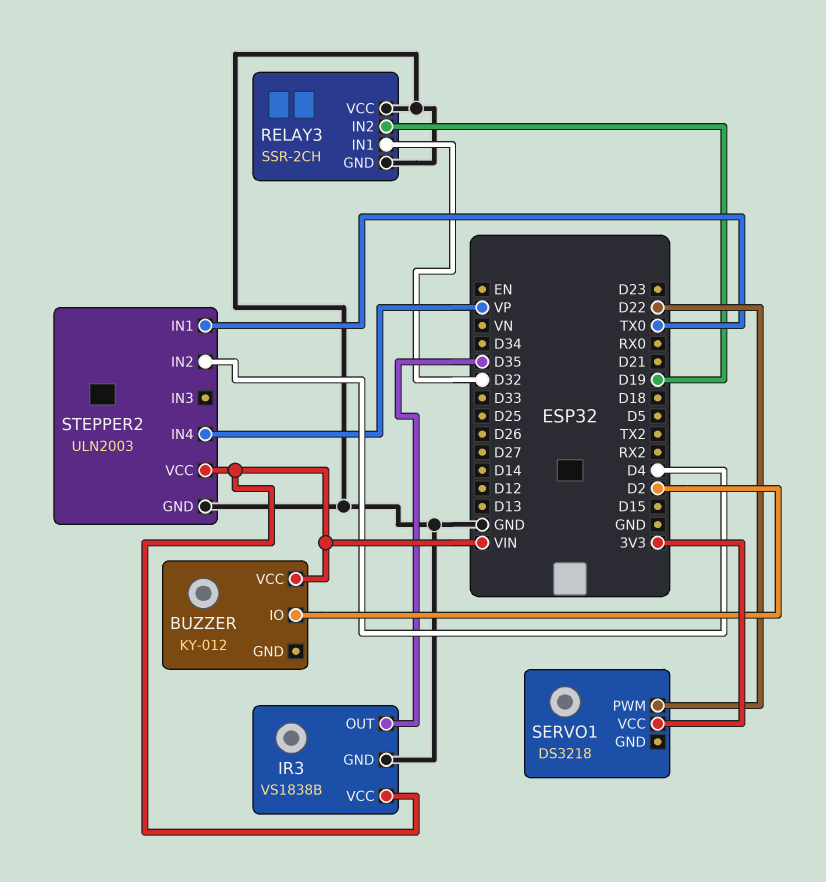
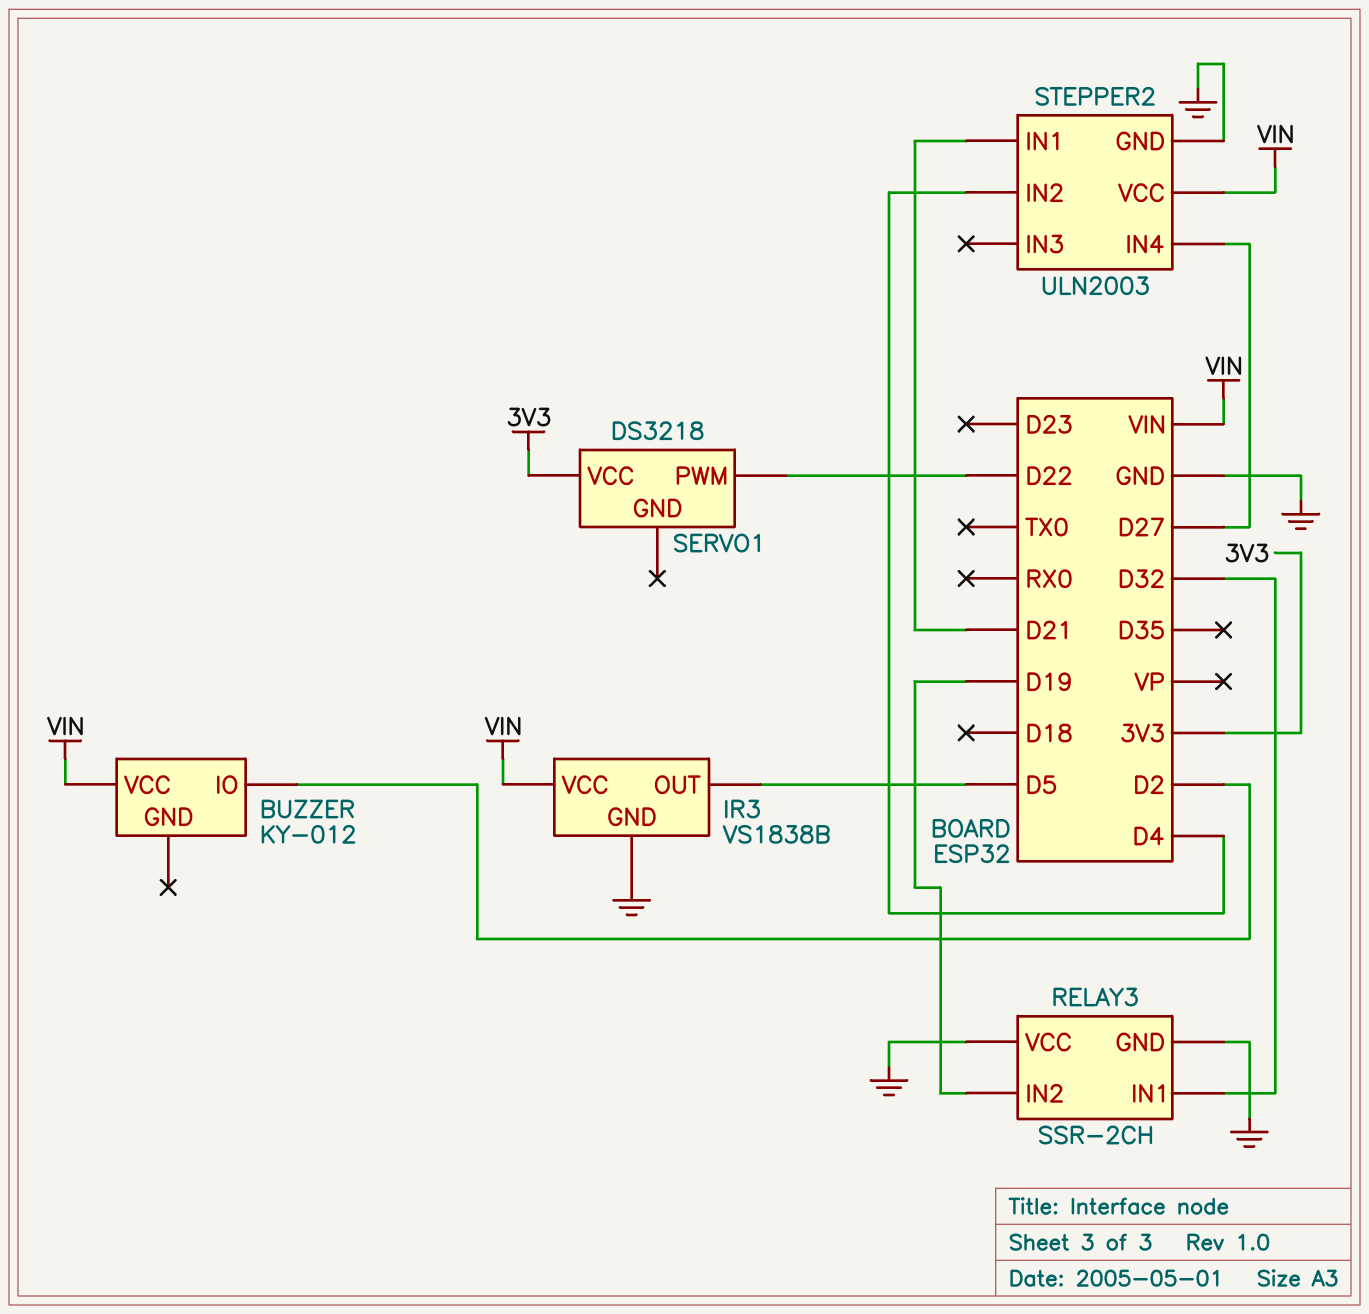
IR3 pin OUT: D35 -> D5
STEPPER2 pin IN1: TX0 -> D21
STEPPER2 pin IN4: VP -> D27

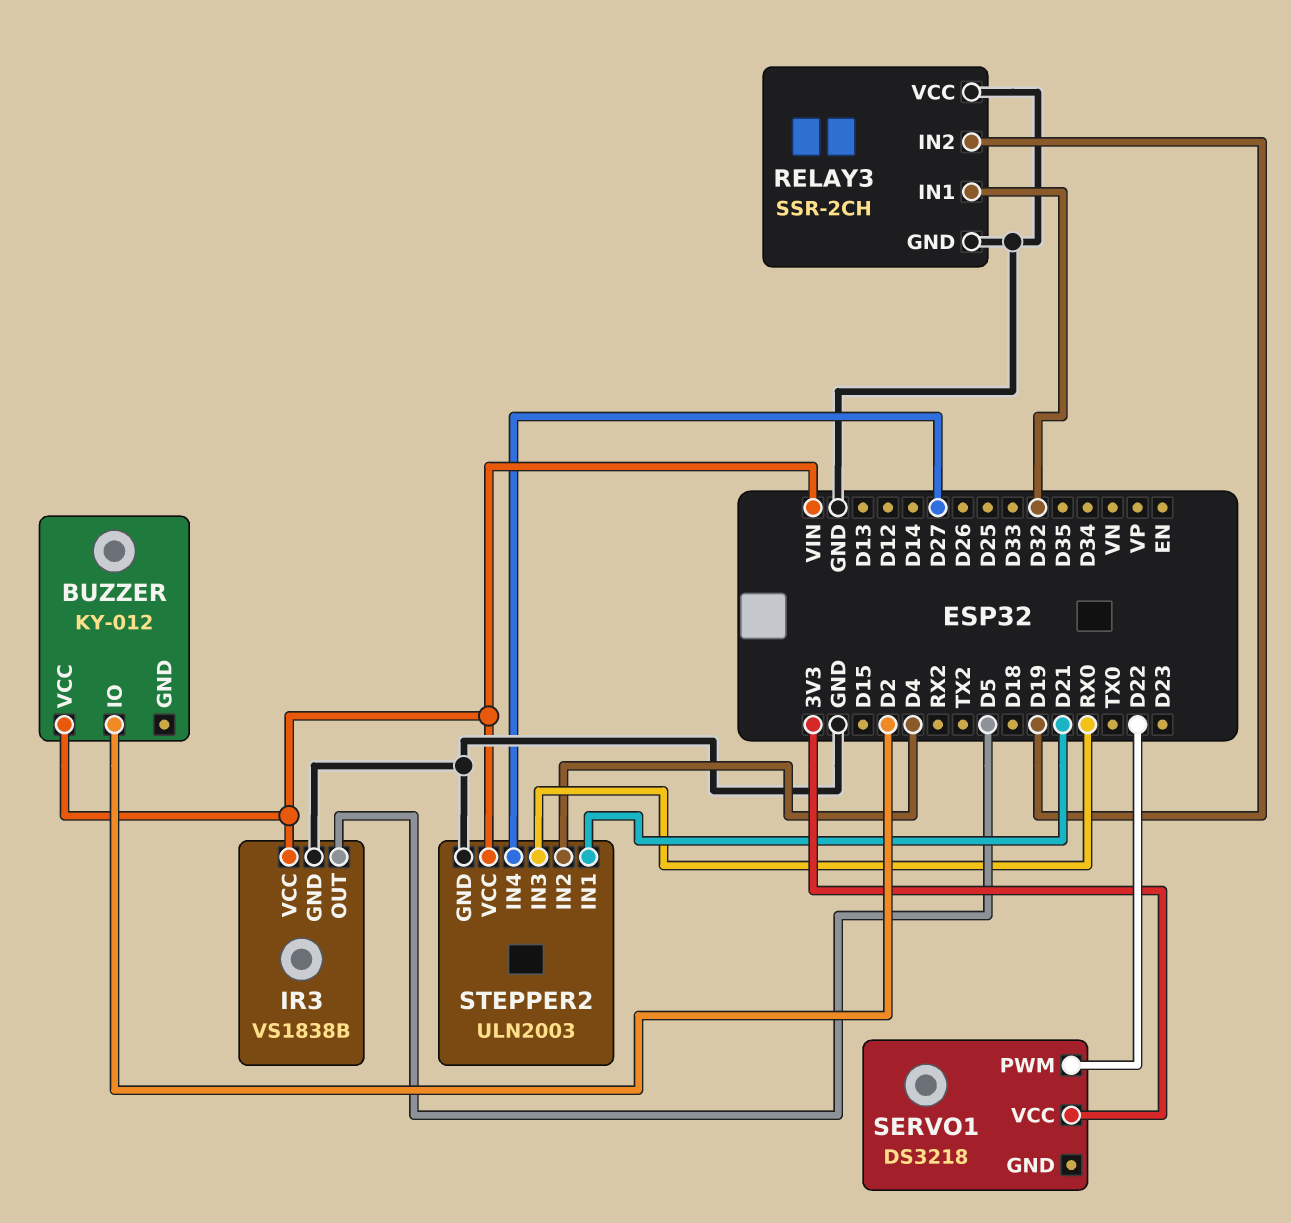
STEPPER2 pin IN3: none -> RX0

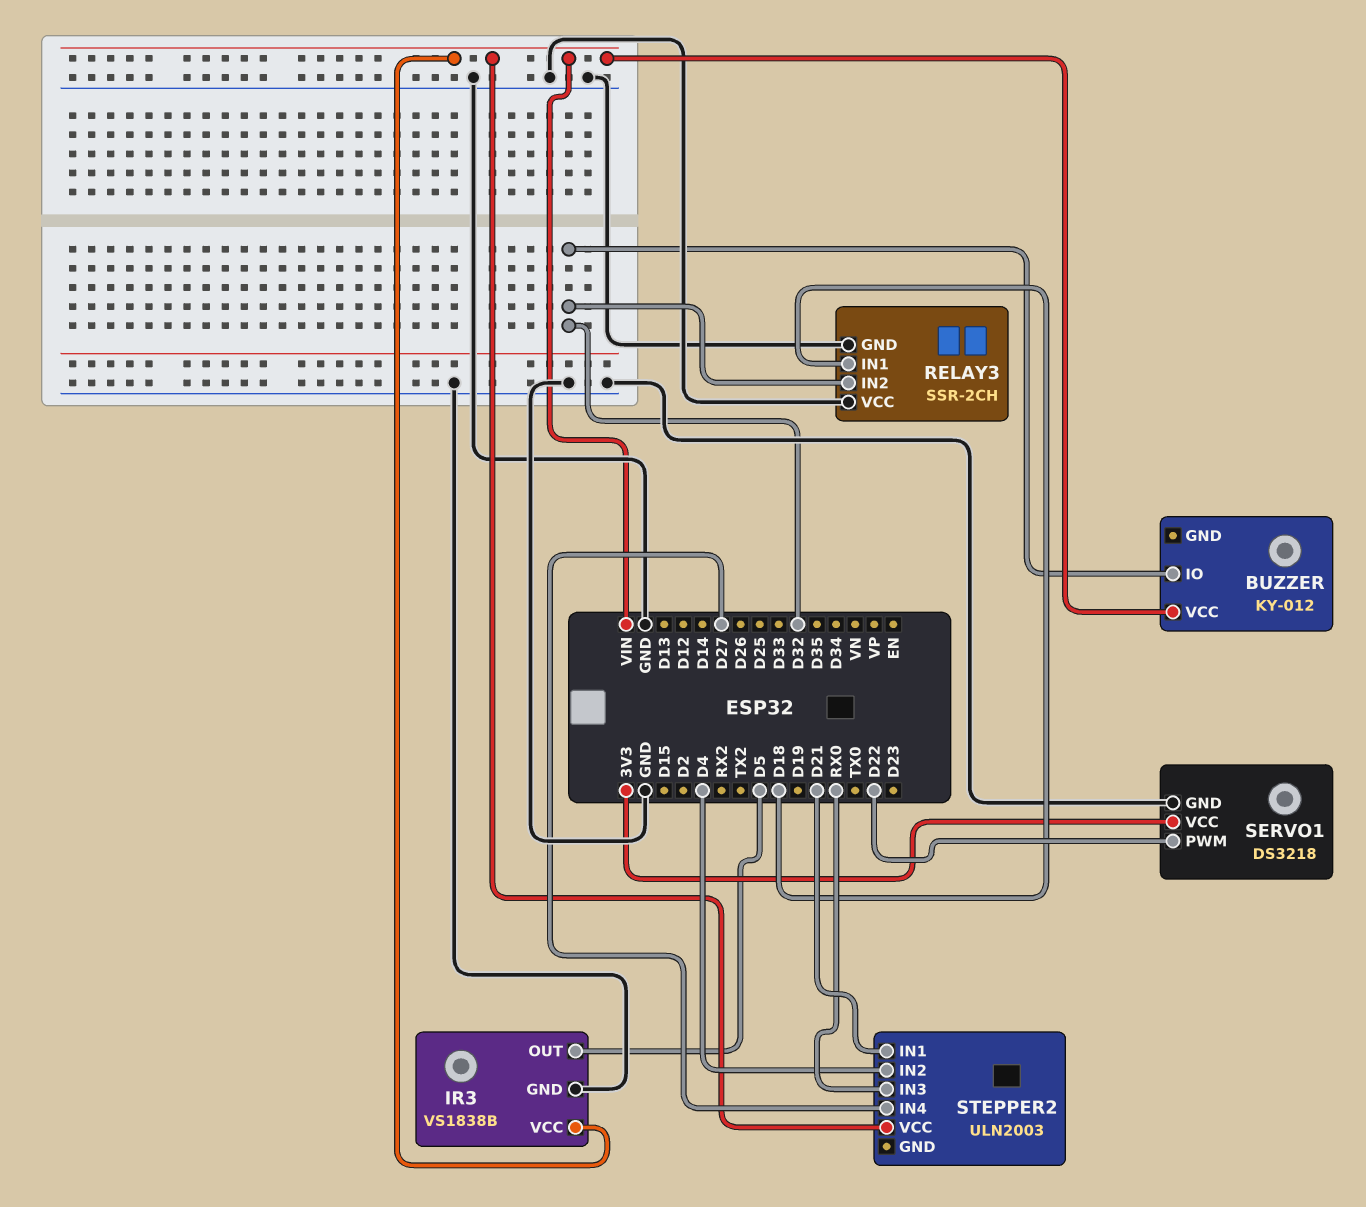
BUZZER pin IO: D2 -> D32
RELAY3 pin IN1: D32 -> D18
RELAY3 pin IN2: D19 -> D32
SERVO1 pin GND: none -> GND
STEPPER2 pin GND: GND -> none

